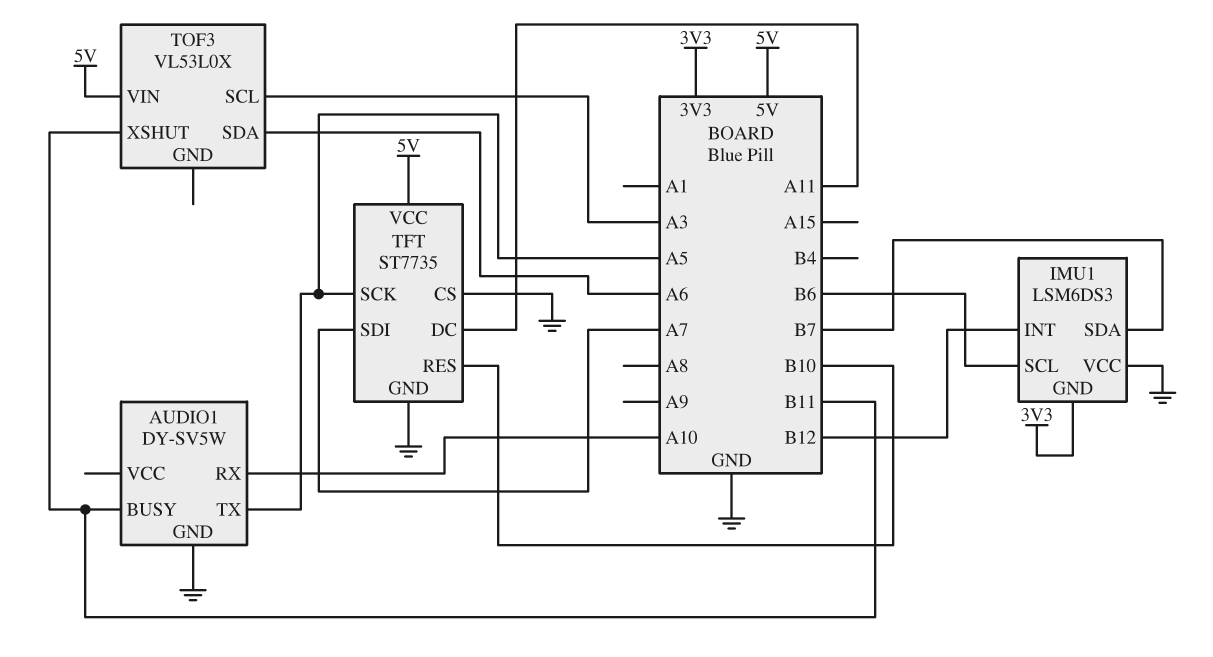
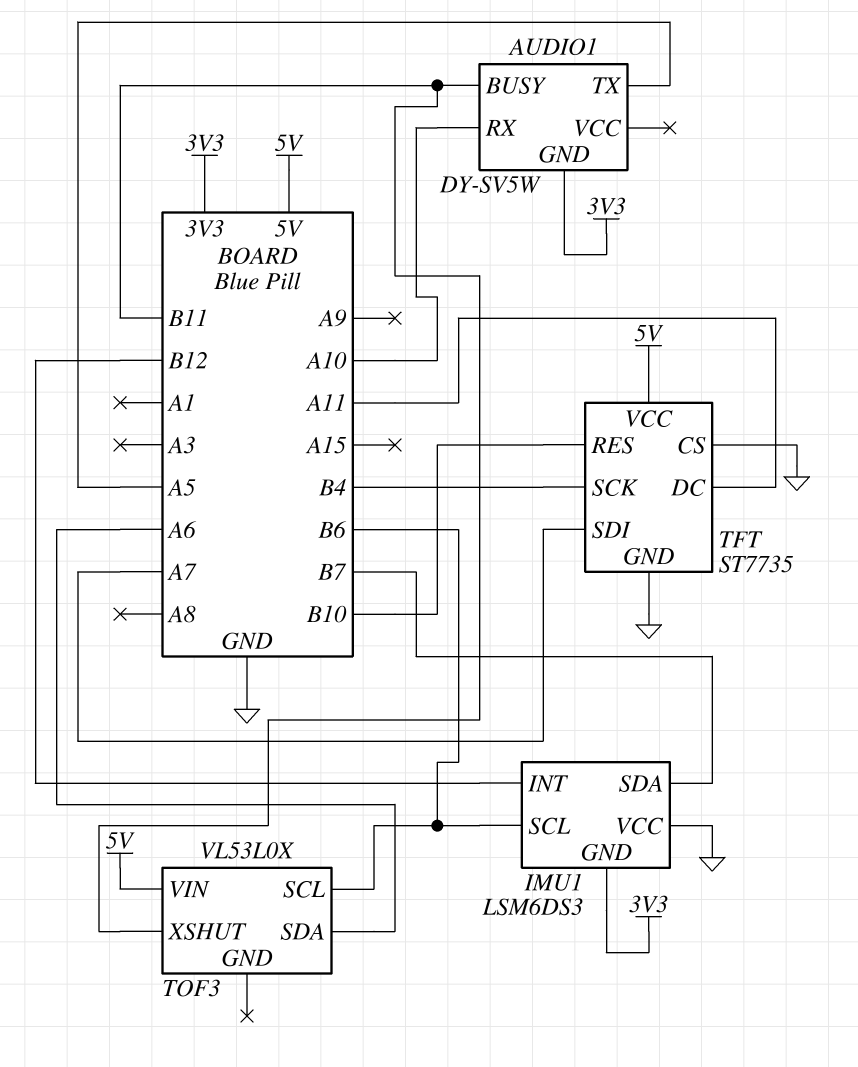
AUDIO1 pin GND: GND -> 3V3
TFT pin SCK: A5 -> B4
TOF3 pin SCL: A3 -> B6

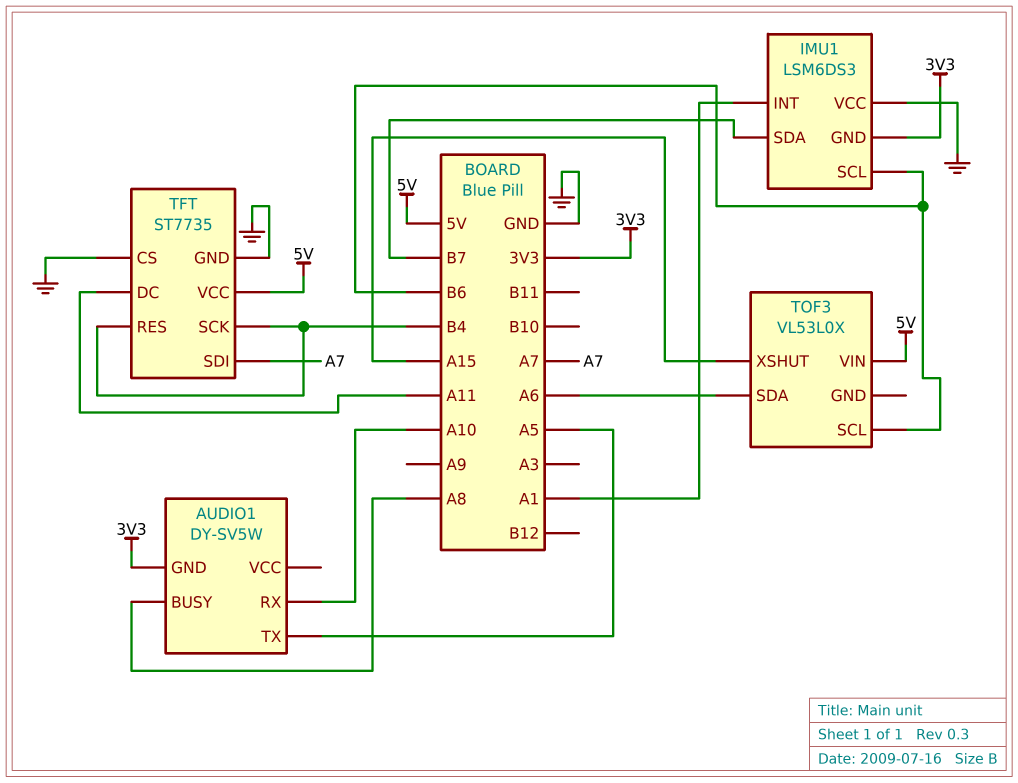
AUDIO1 pin BUSY: B11 -> A8
IMU1 pin INT: B12 -> A1
TFT pin RES: B10 -> B4
TOF3 pin XSHUT: B11 -> A15

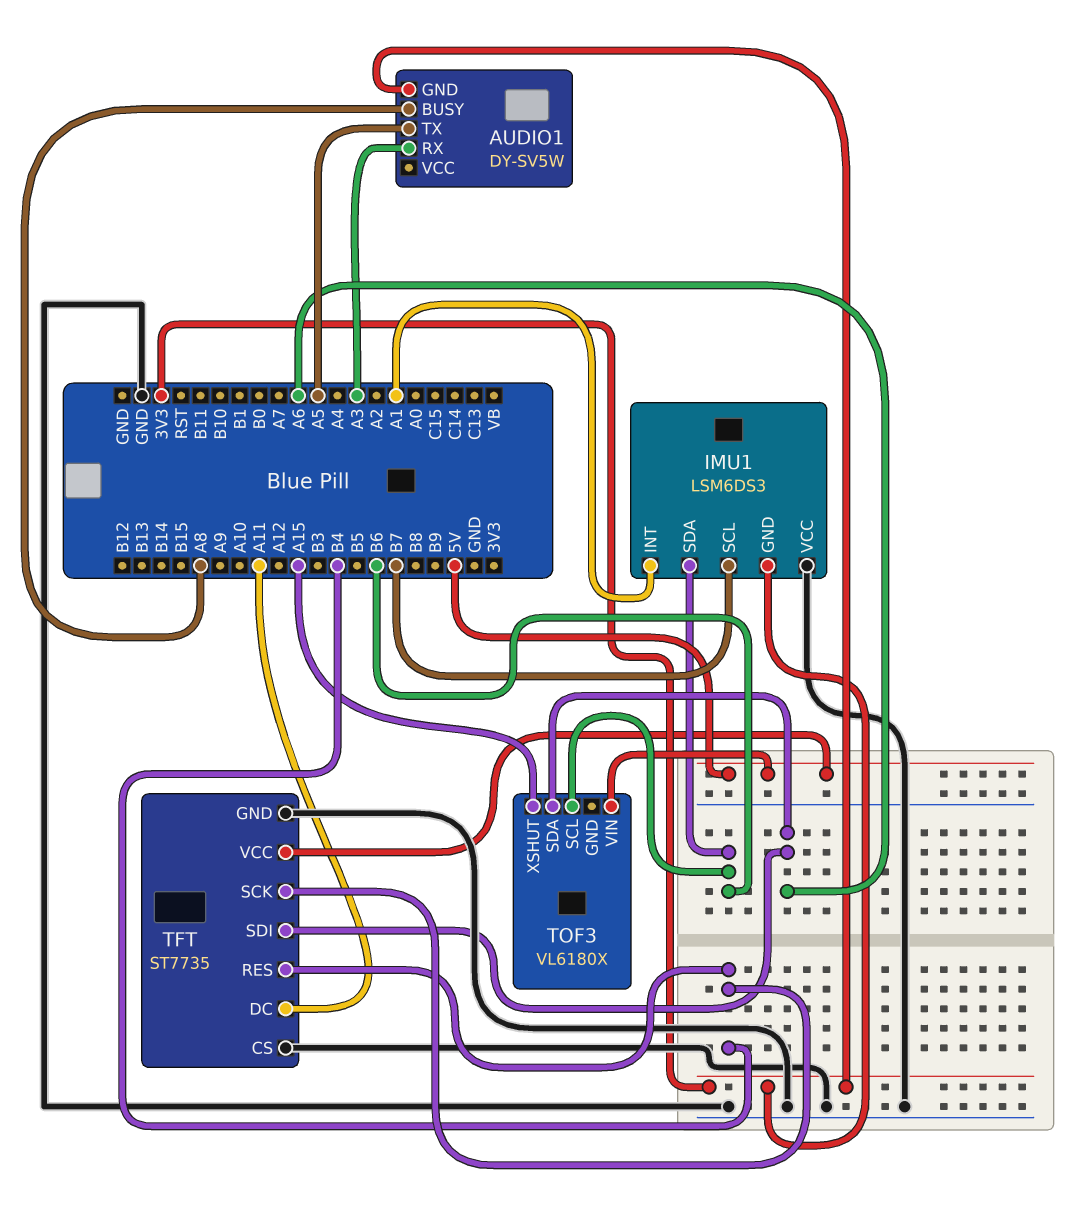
AUDIO1 pin RX: A10 -> A3
IMU1 pin SCL: B6 -> B7
IMU1 pin SDA: B7 -> B6
TFT pin SDI: A7 -> A6
TOF3: VL53L0X -> VL6180X

